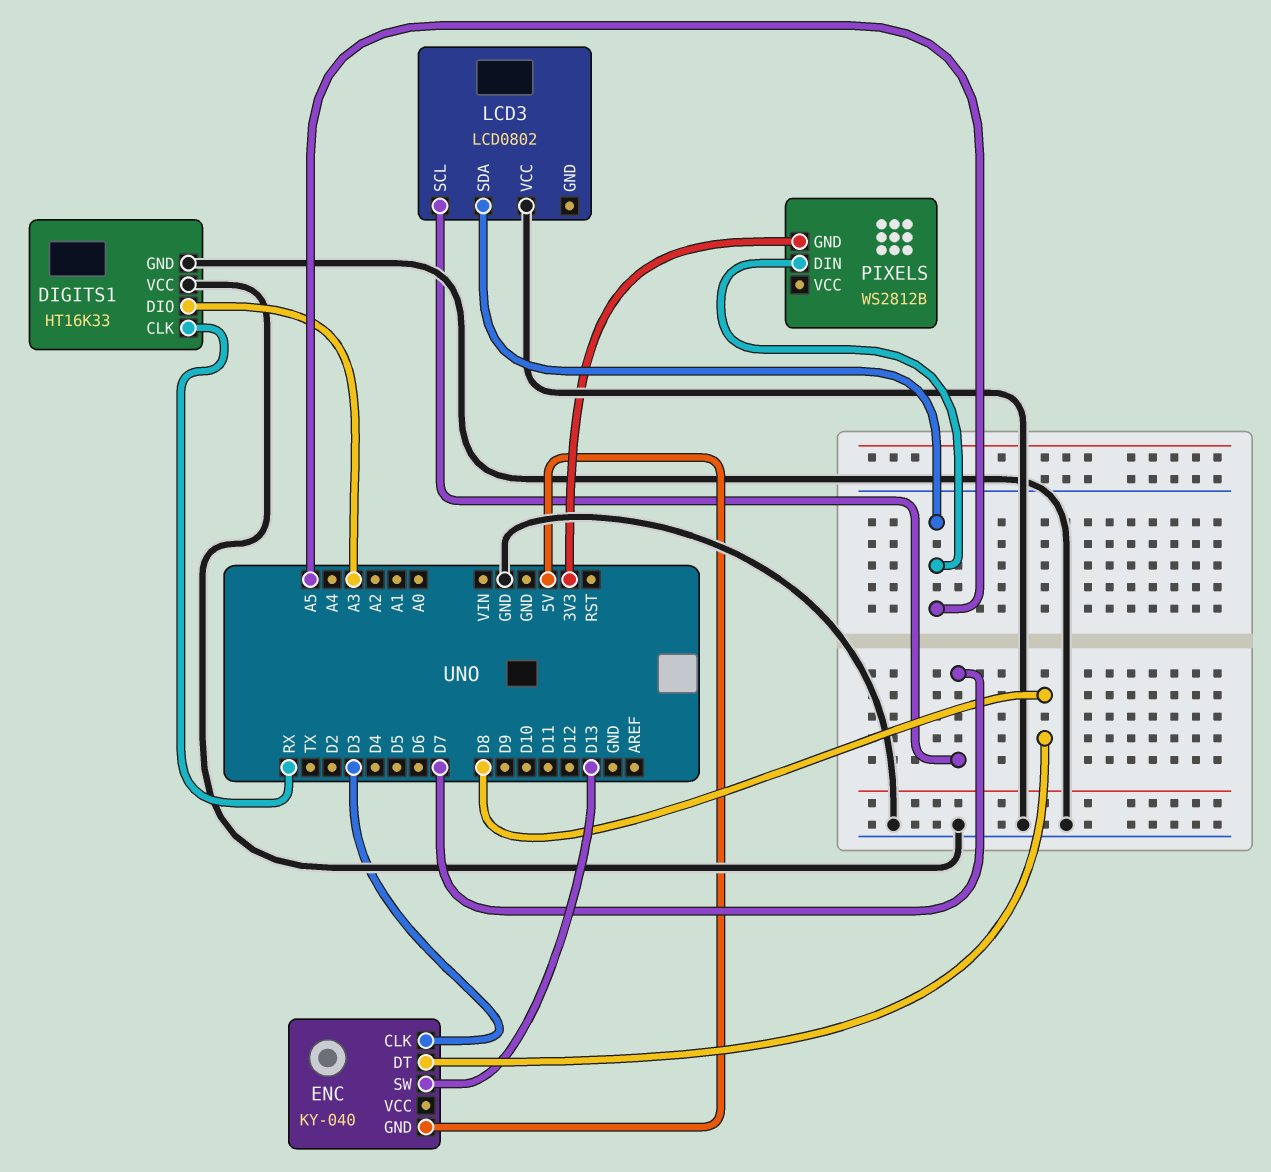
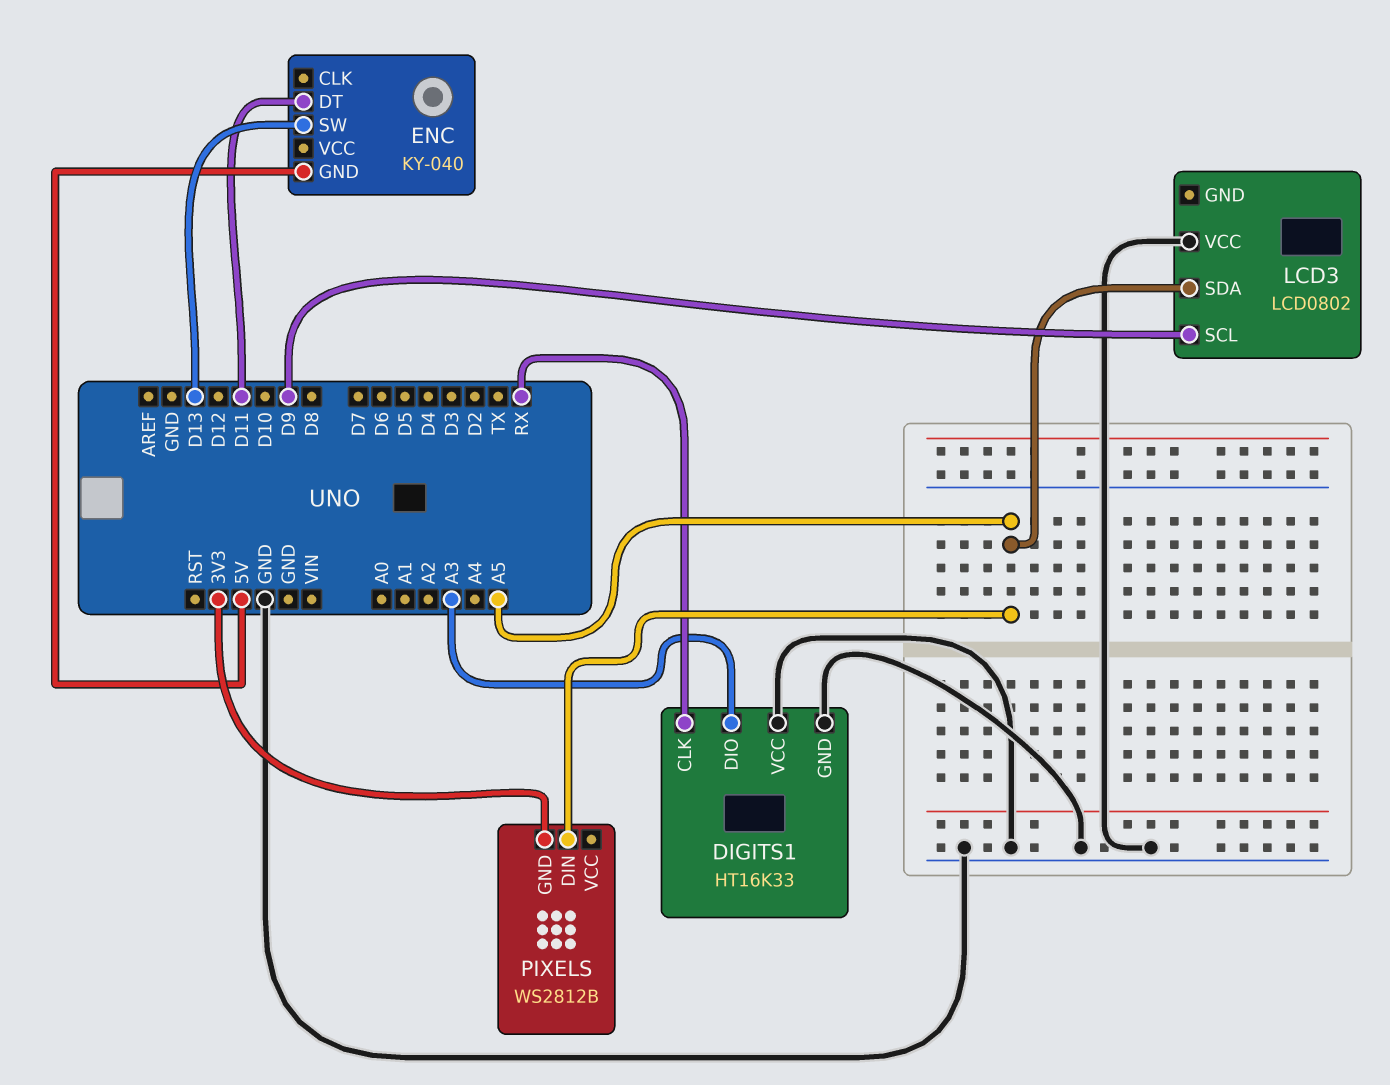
ENC pin CLK: D3 -> none
ENC pin DT: D8 -> D11
LCD3 pin SCL: D7 -> D9

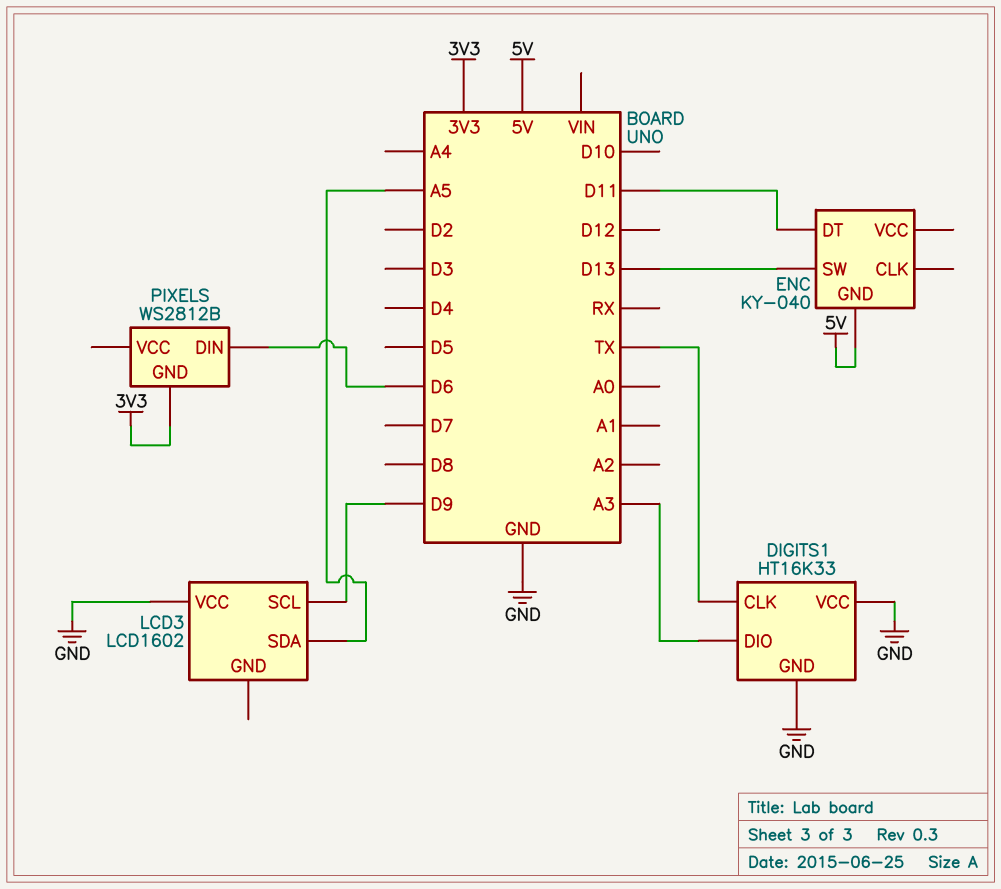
DIGITS1 pin CLK: RX -> TX
LCD3: LCD0802 -> LCD1602
PIXELS pin DIN: A5 -> D6

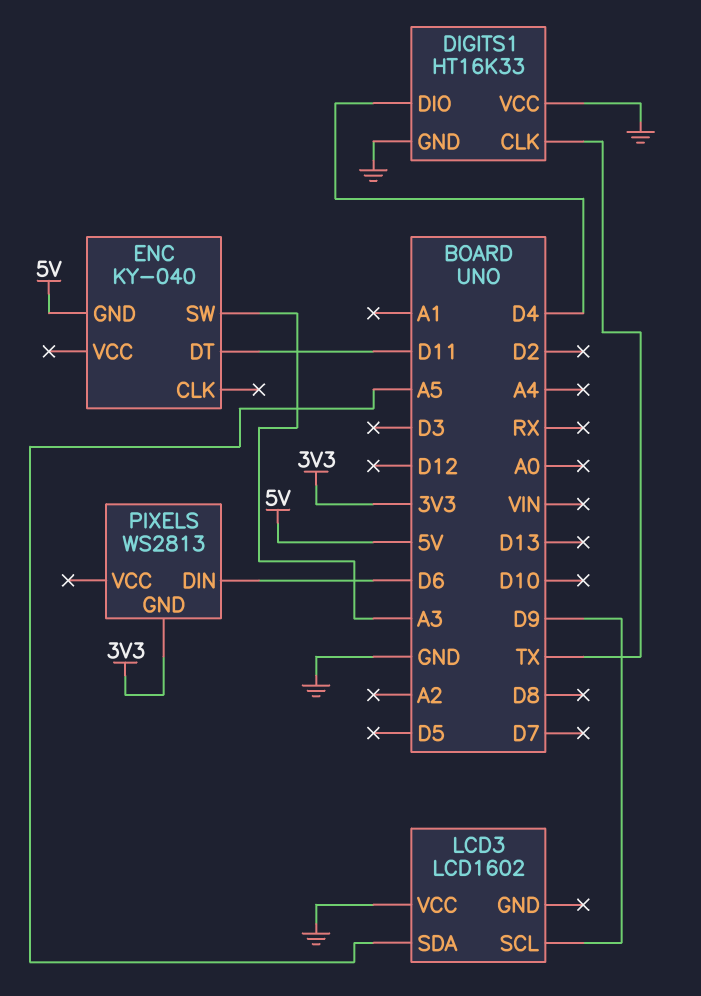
DIGITS1 pin DIO: A3 -> D4
ENC pin SW: D13 -> A3
PIXELS: WS2812B -> WS2813

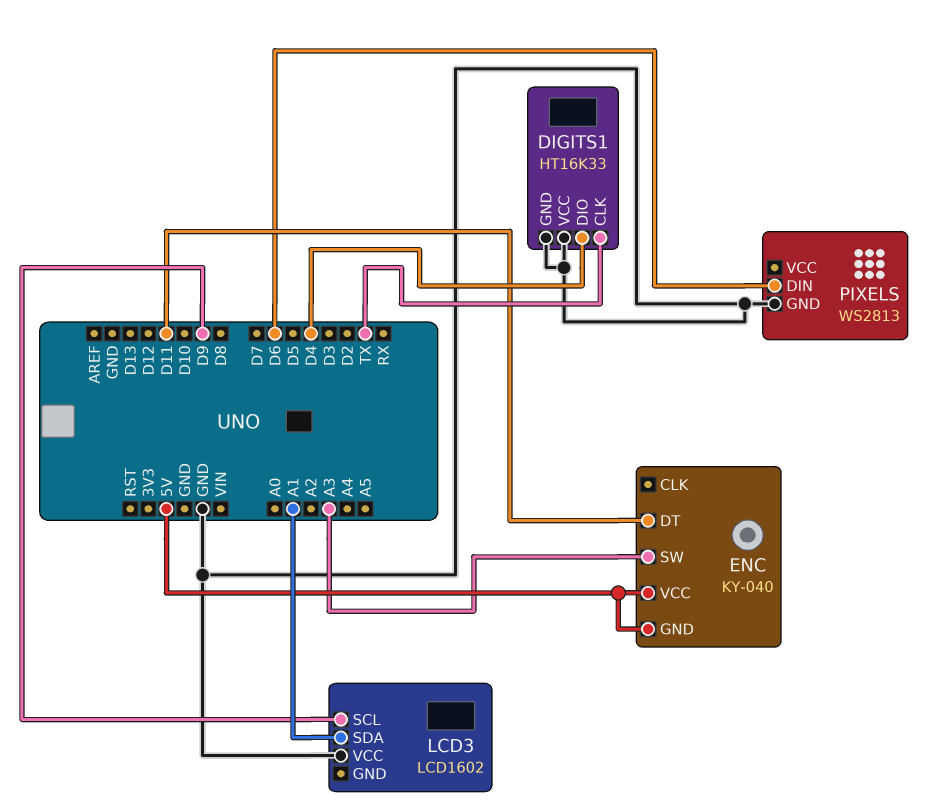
ENC pin VCC: none -> 5V
LCD3 pin SDA: A5 -> A1
PIXELS pin GND: 3V3 -> GND

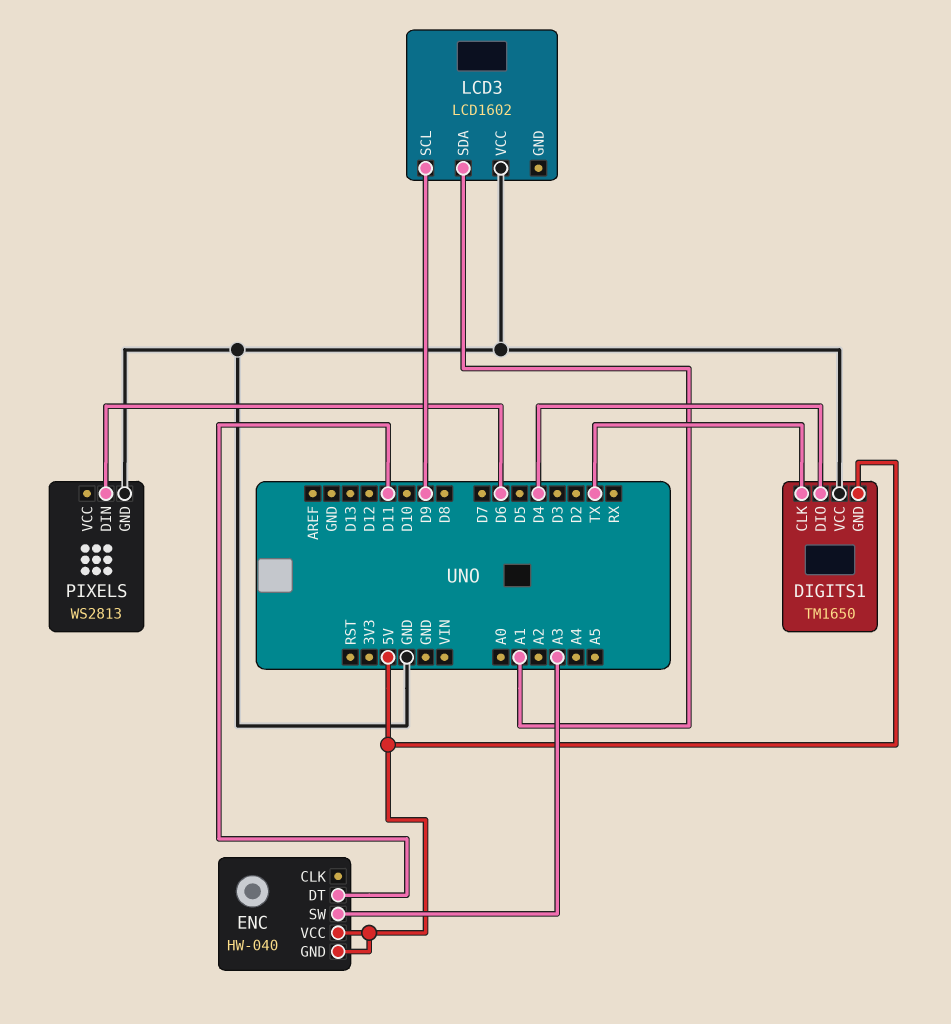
DIGITS1: HT16K33 -> TM1650
DIGITS1 pin GND: GND -> 5V
ENC: KY-040 -> HW-040

